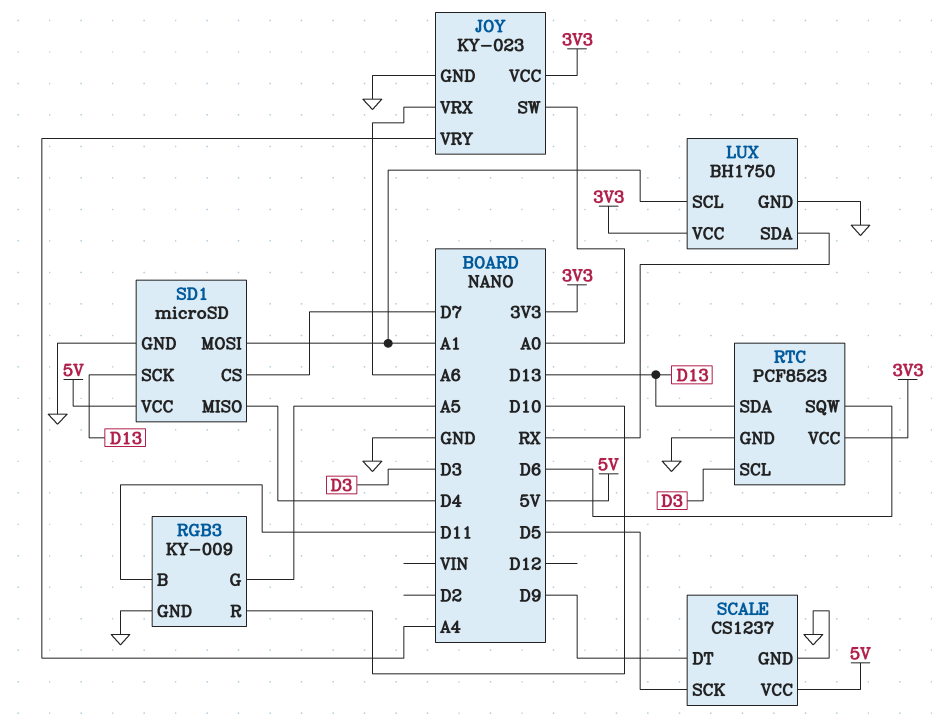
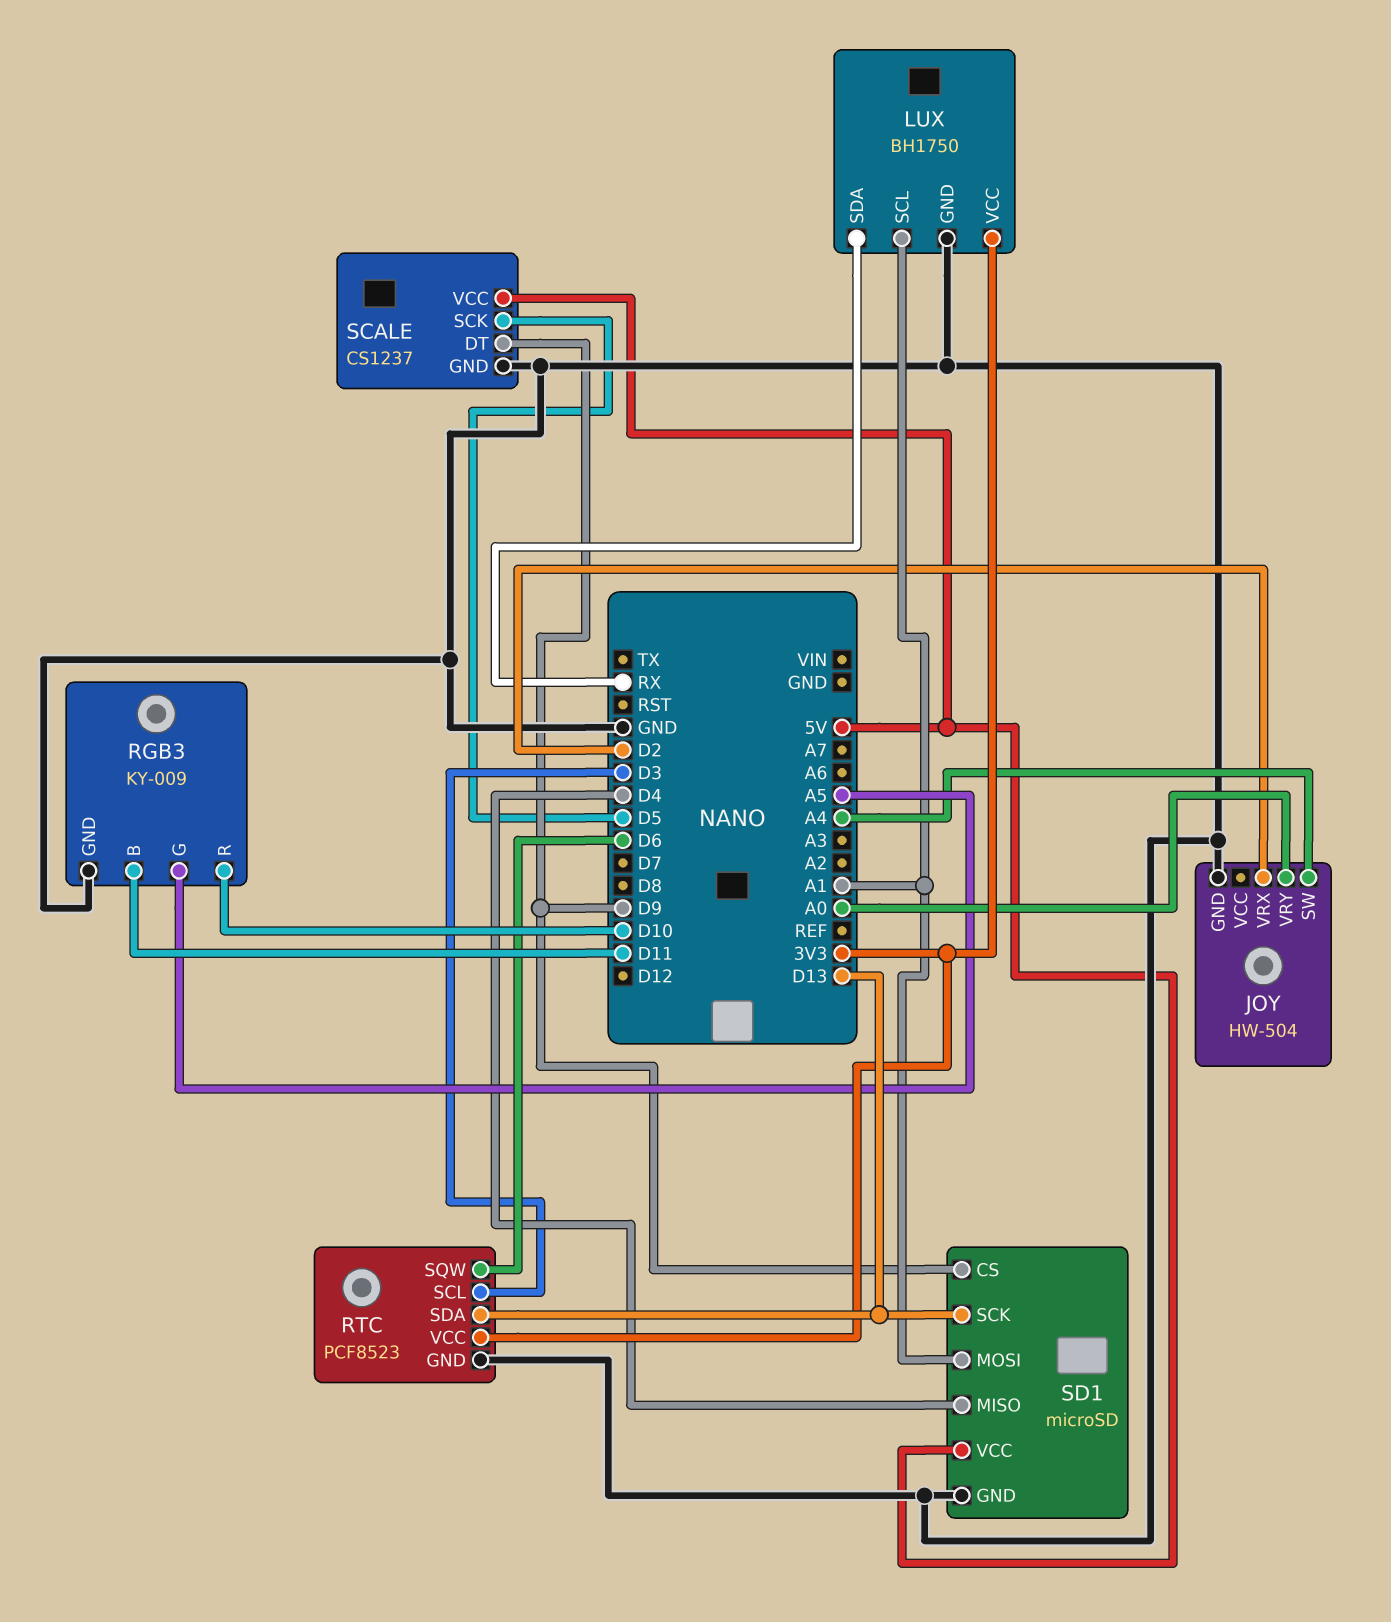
JOY: KY-023 -> HW-504
JOY pin SW: A0 -> A4
JOY pin VCC: 3V3 -> none
JOY pin VRX: A6 -> D2
JOY pin VRY: A4 -> A0
SD1 pin CS: D7 -> D9

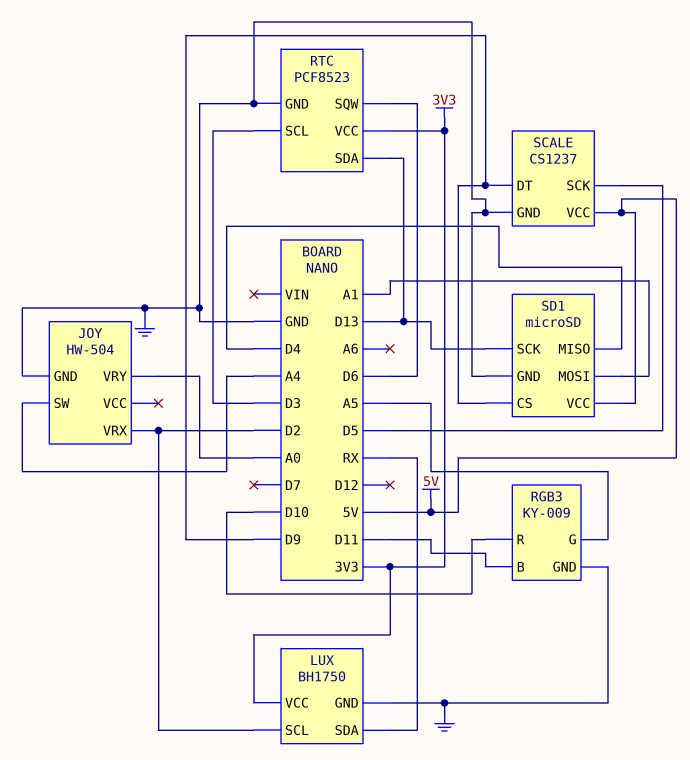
LUX pin SCL: A1 -> D2

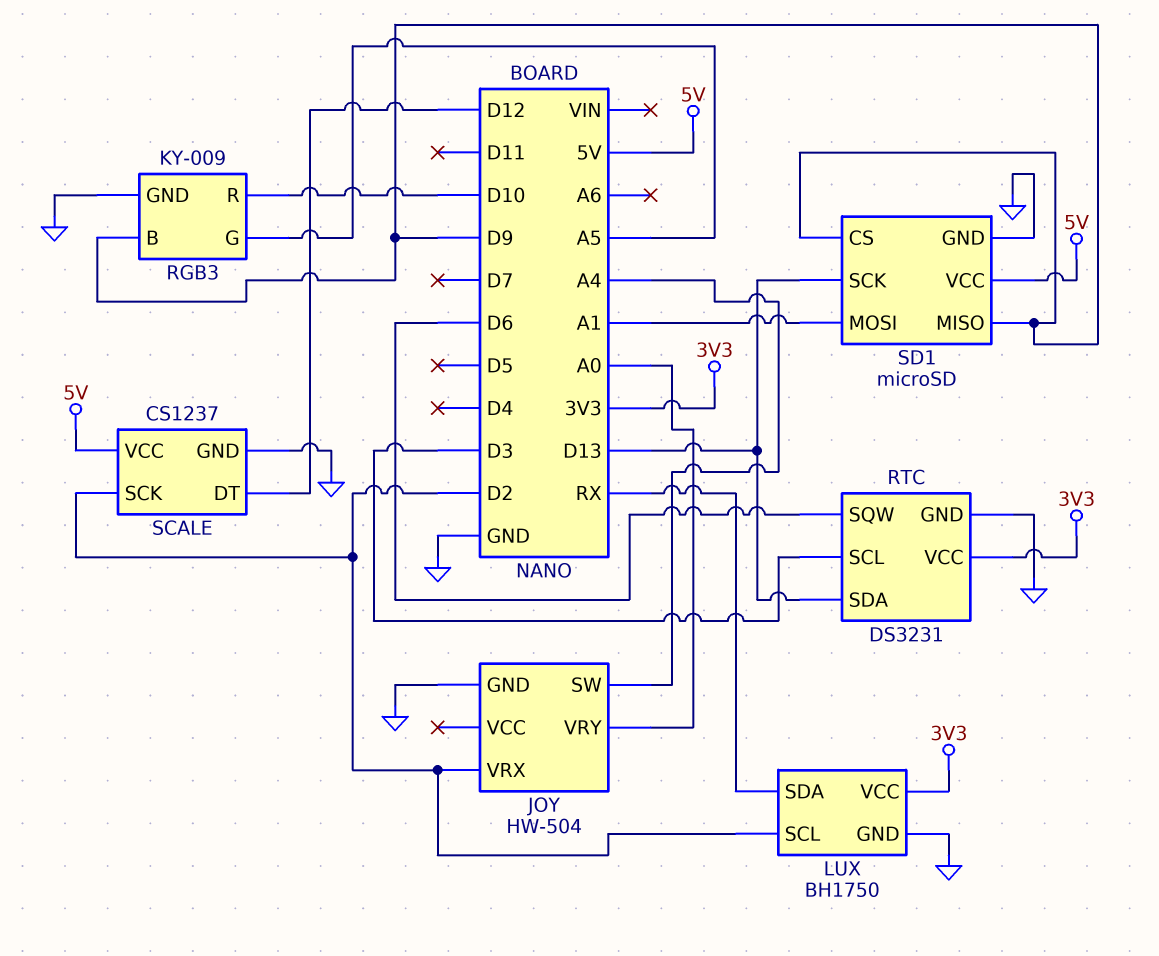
RGB3 pin B: D11 -> D9
RTC: PCF8523 -> DS3231
SCALE pin DT: D9 -> D12
SCALE pin SCK: D5 -> D2
SD1 pin MISO: D4 -> D9

